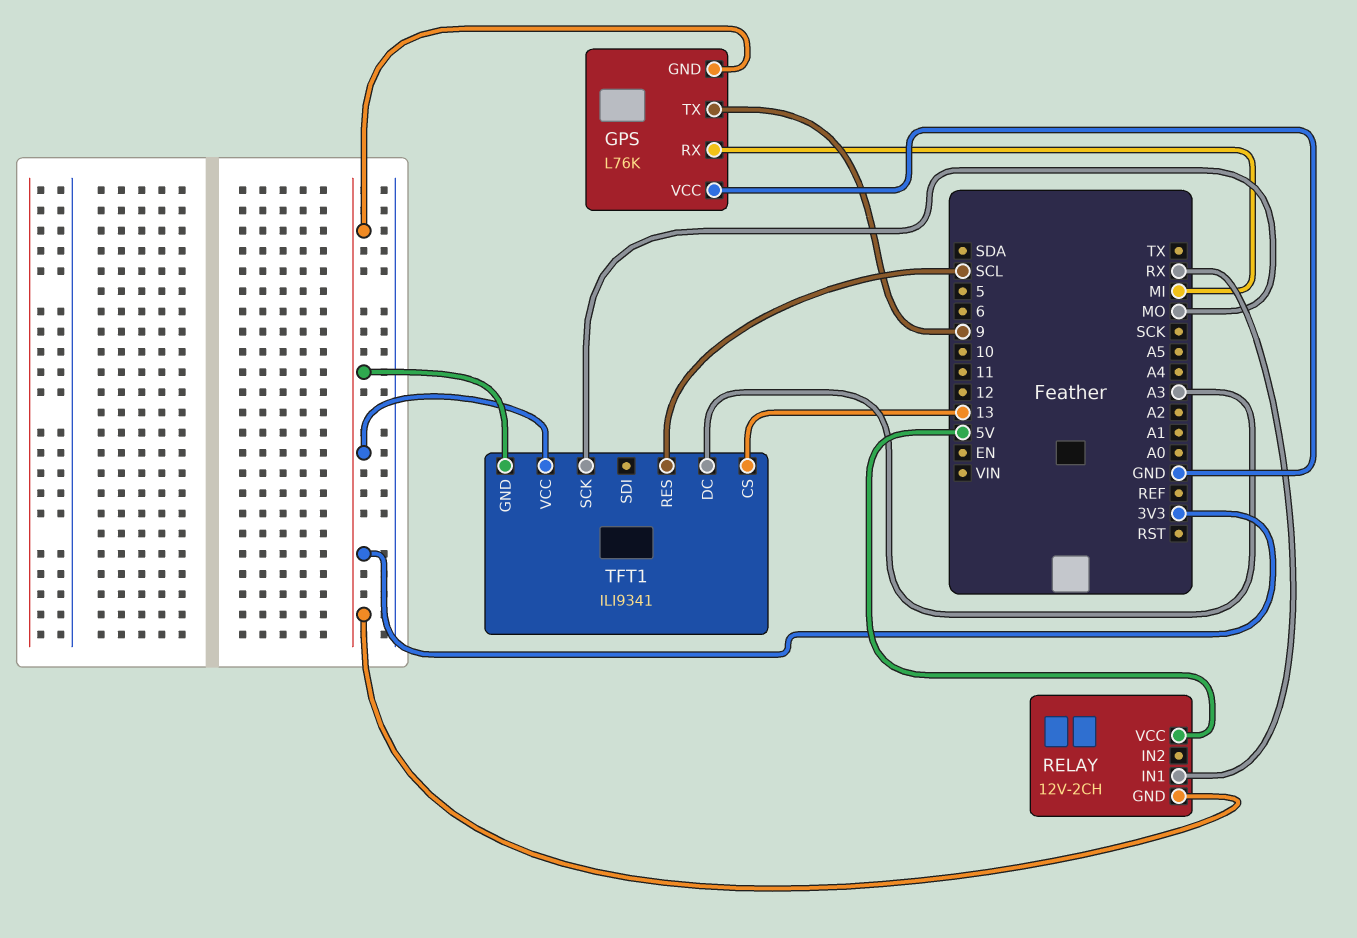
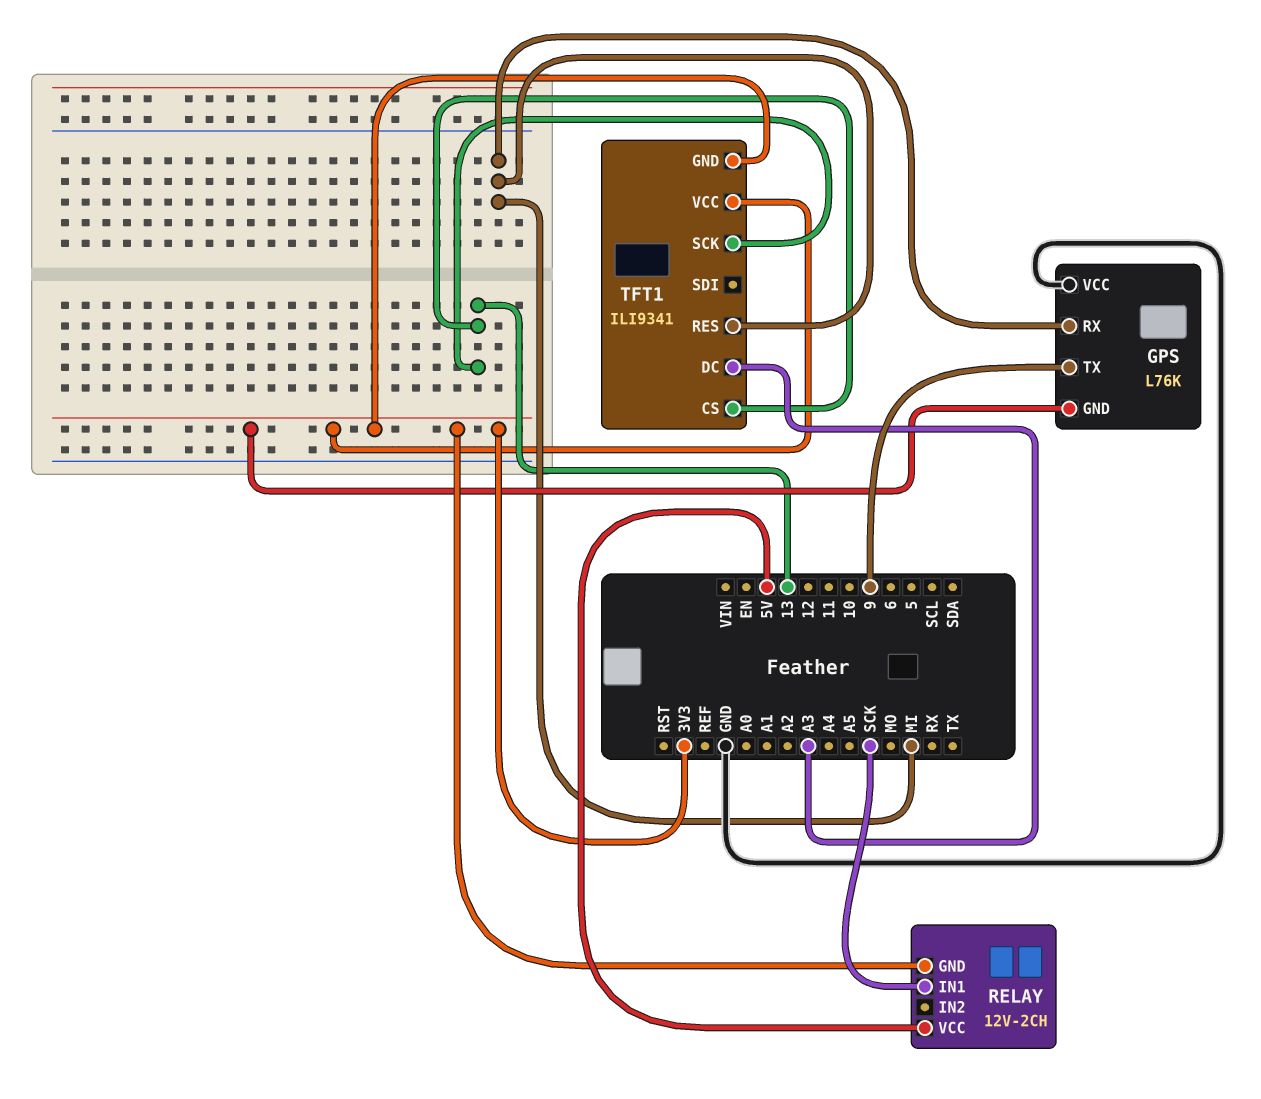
RELAY pin IN1: RX -> SCK
TFT1 pin RES: SCL -> MI
TFT1 pin SCK: MO -> 13

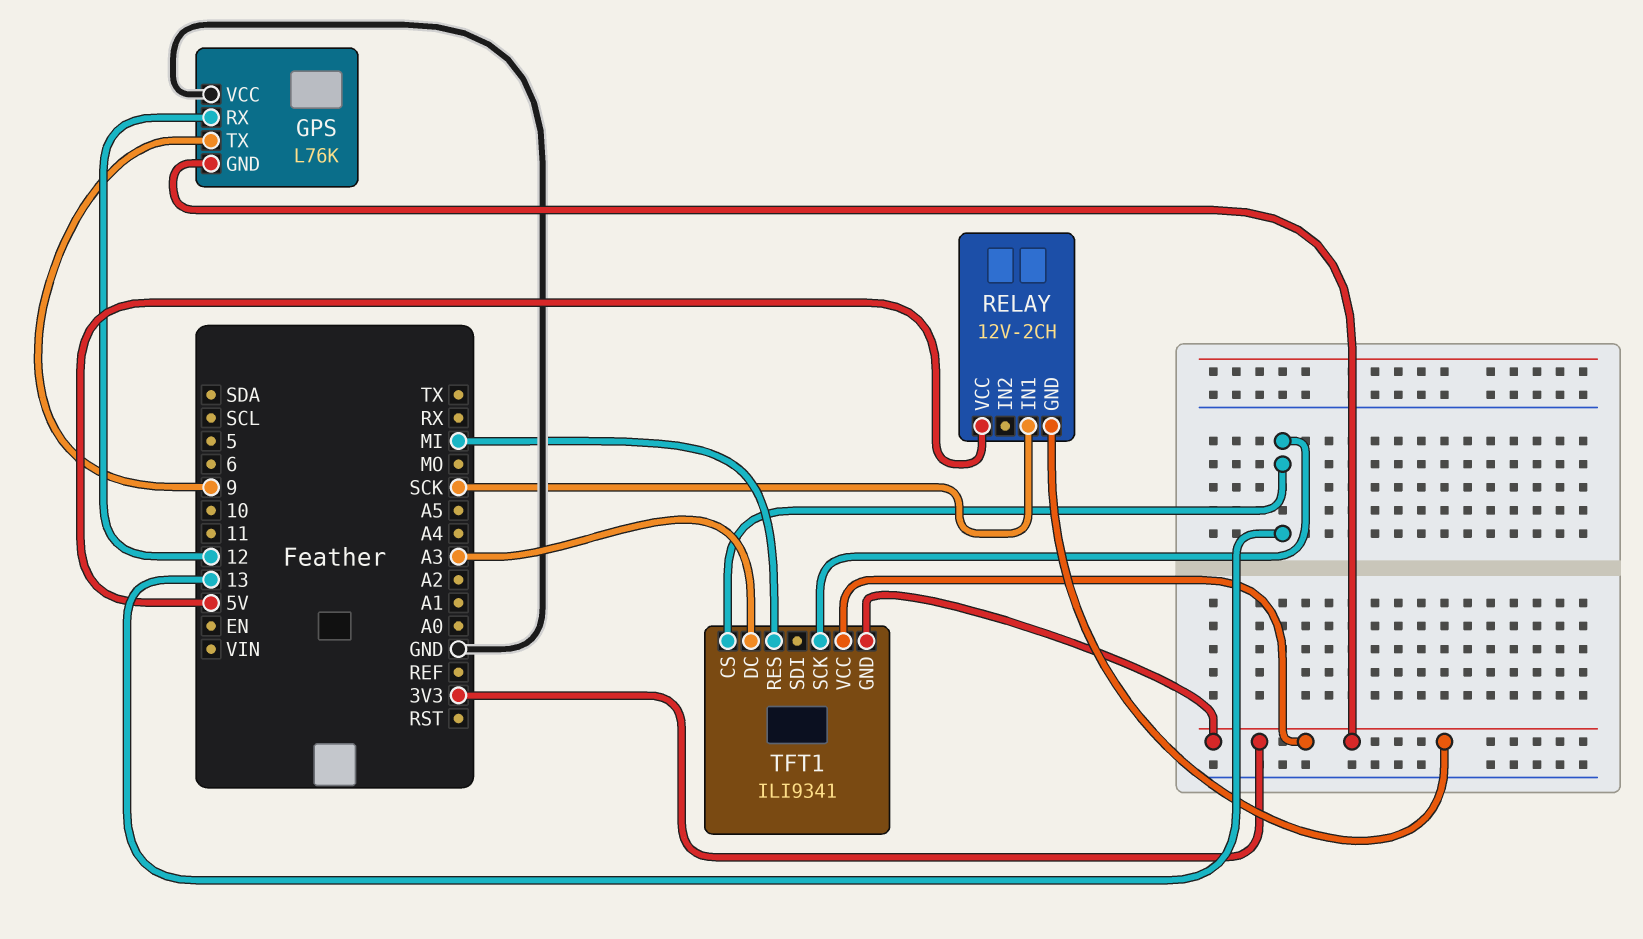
GPS pin RX: MI -> 12

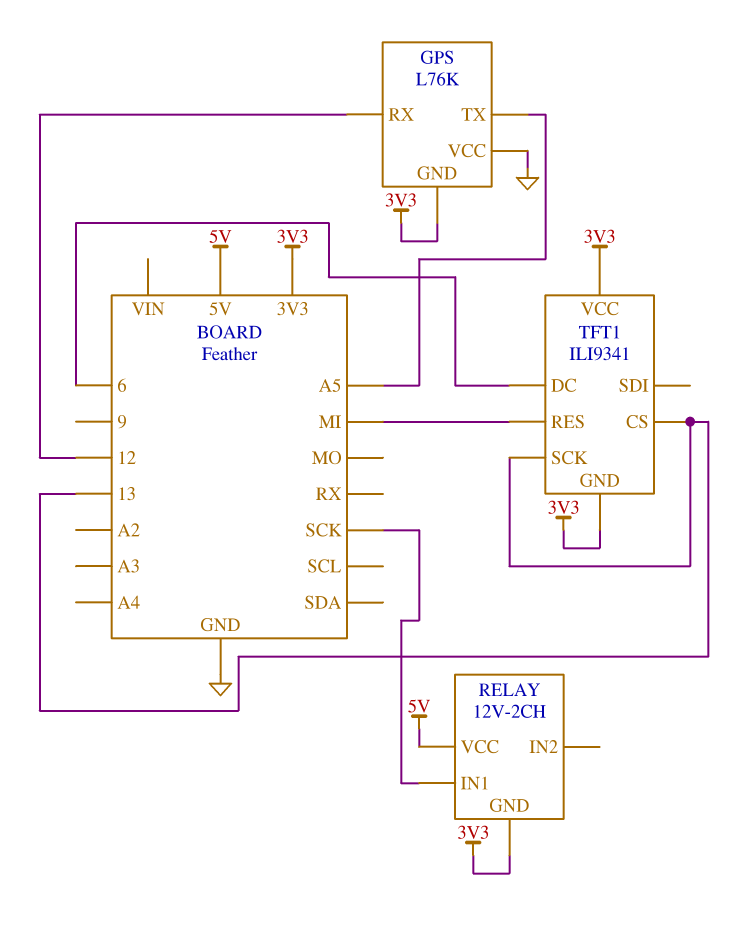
GPS pin TX: 9 -> A5
TFT1 pin DC: A3 -> 6

